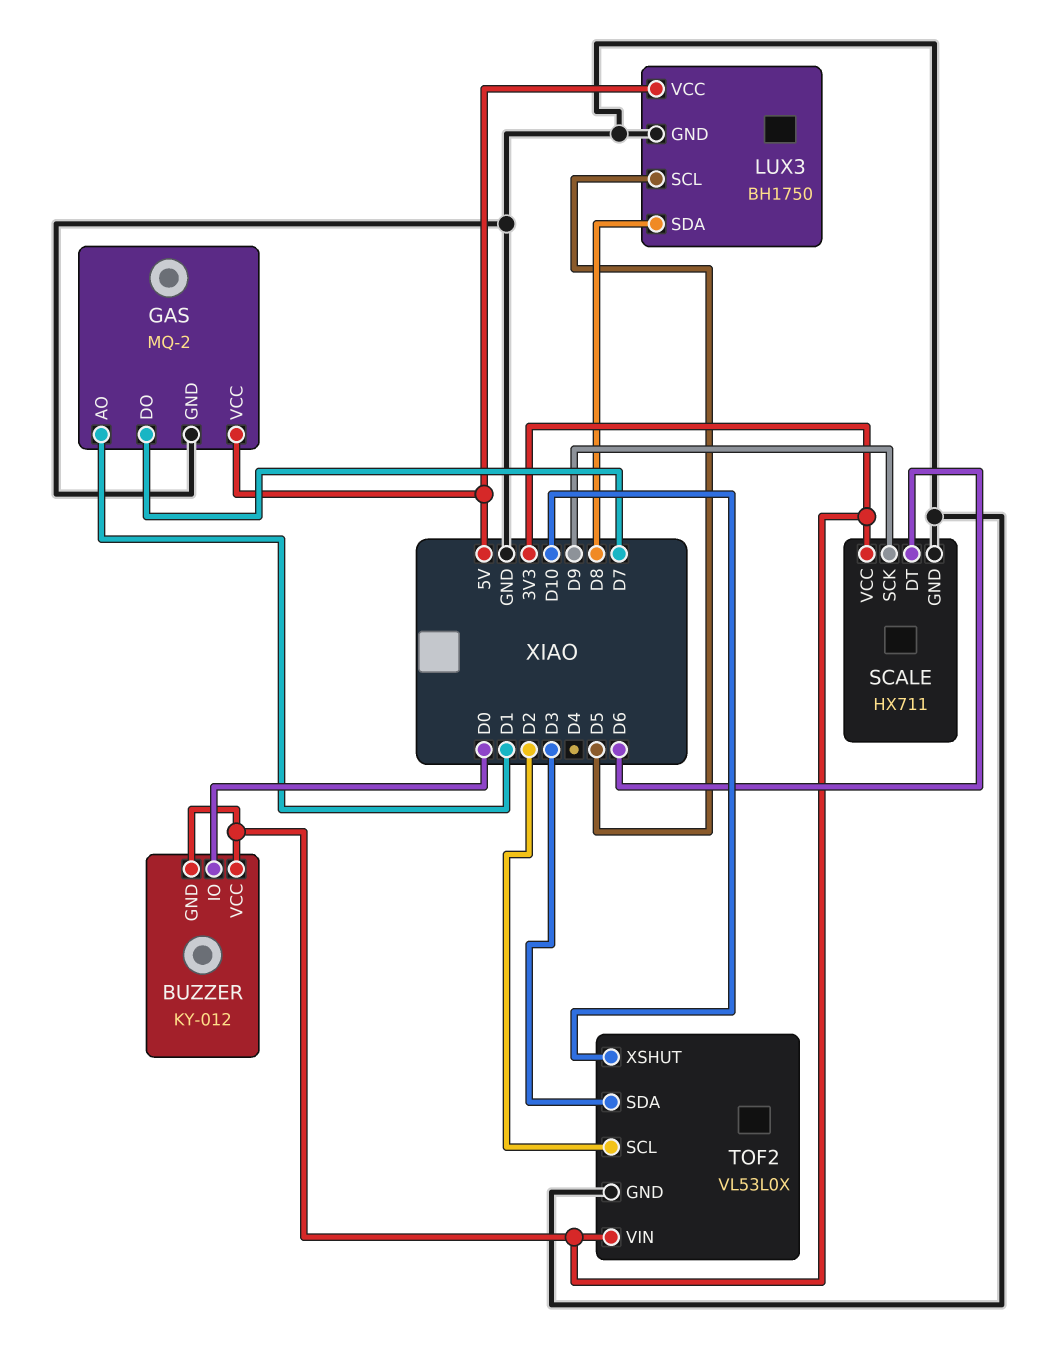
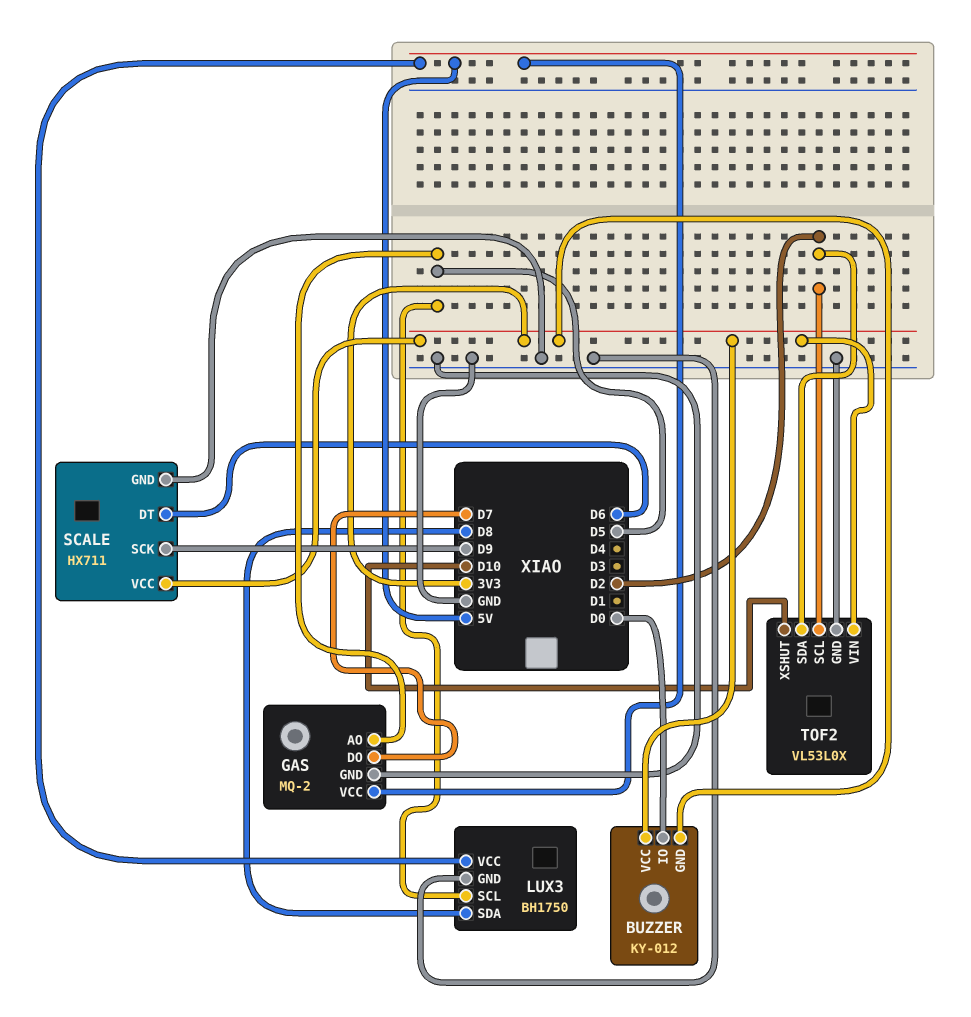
GAS pin AO: D1 -> D5
TOF2 pin SDA: D3 -> D2

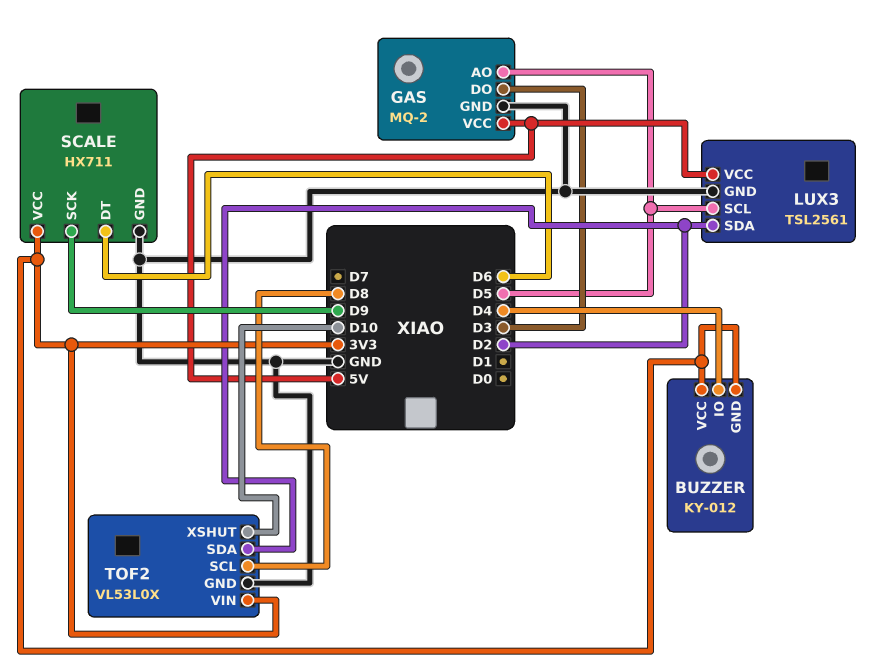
BUZZER pin IO: D0 -> D4
GAS pin DO: D7 -> D3
LUX3: BH1750 -> TSL2561
LUX3 pin SDA: D8 -> D2
TOF2 pin SCL: D2 -> D8

